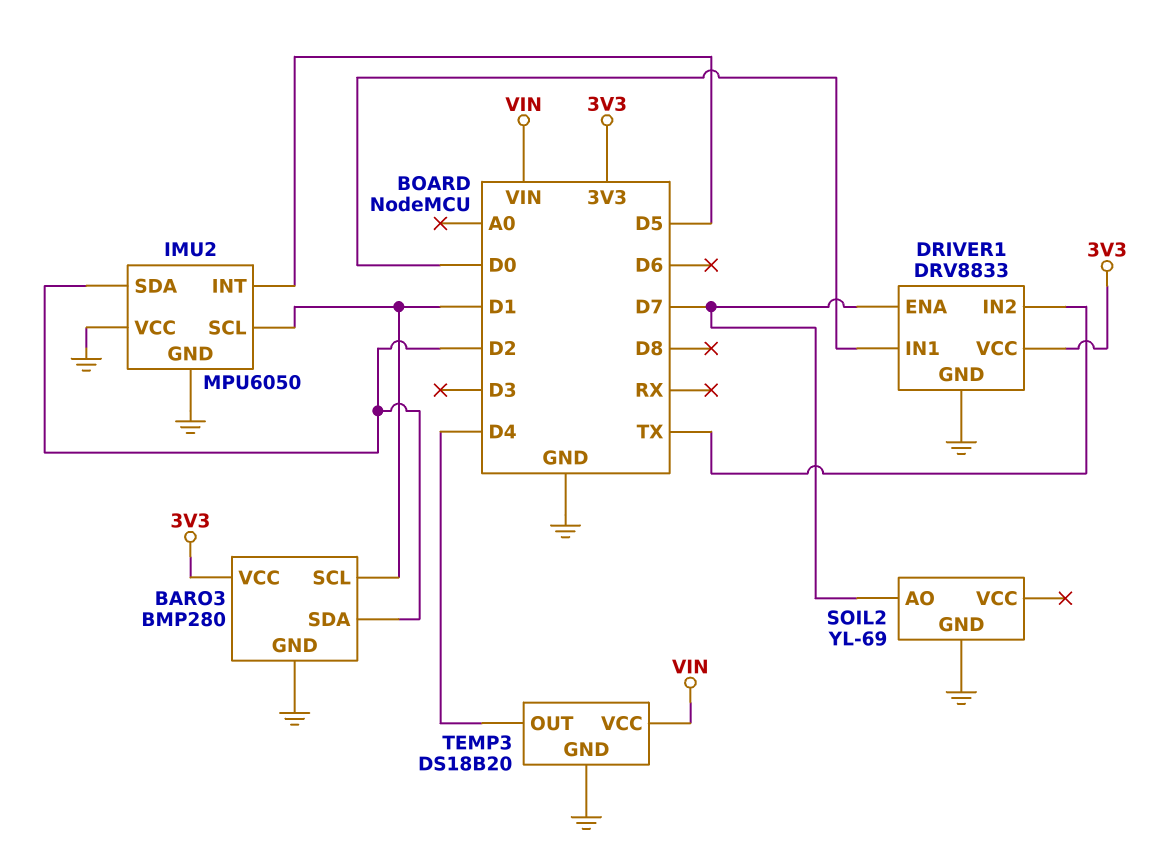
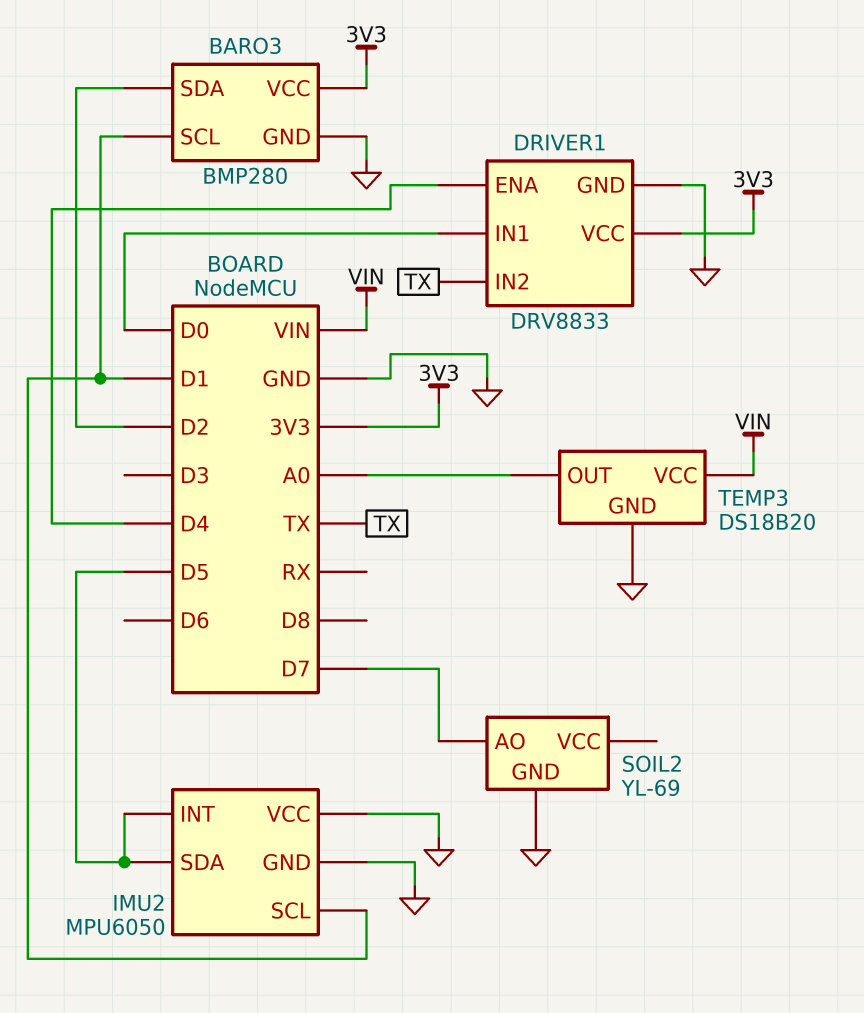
DRIVER1 pin ENA: D7 -> D4
IMU2 pin SDA: D2 -> D5
TEMP3 pin OUT: D4 -> A0

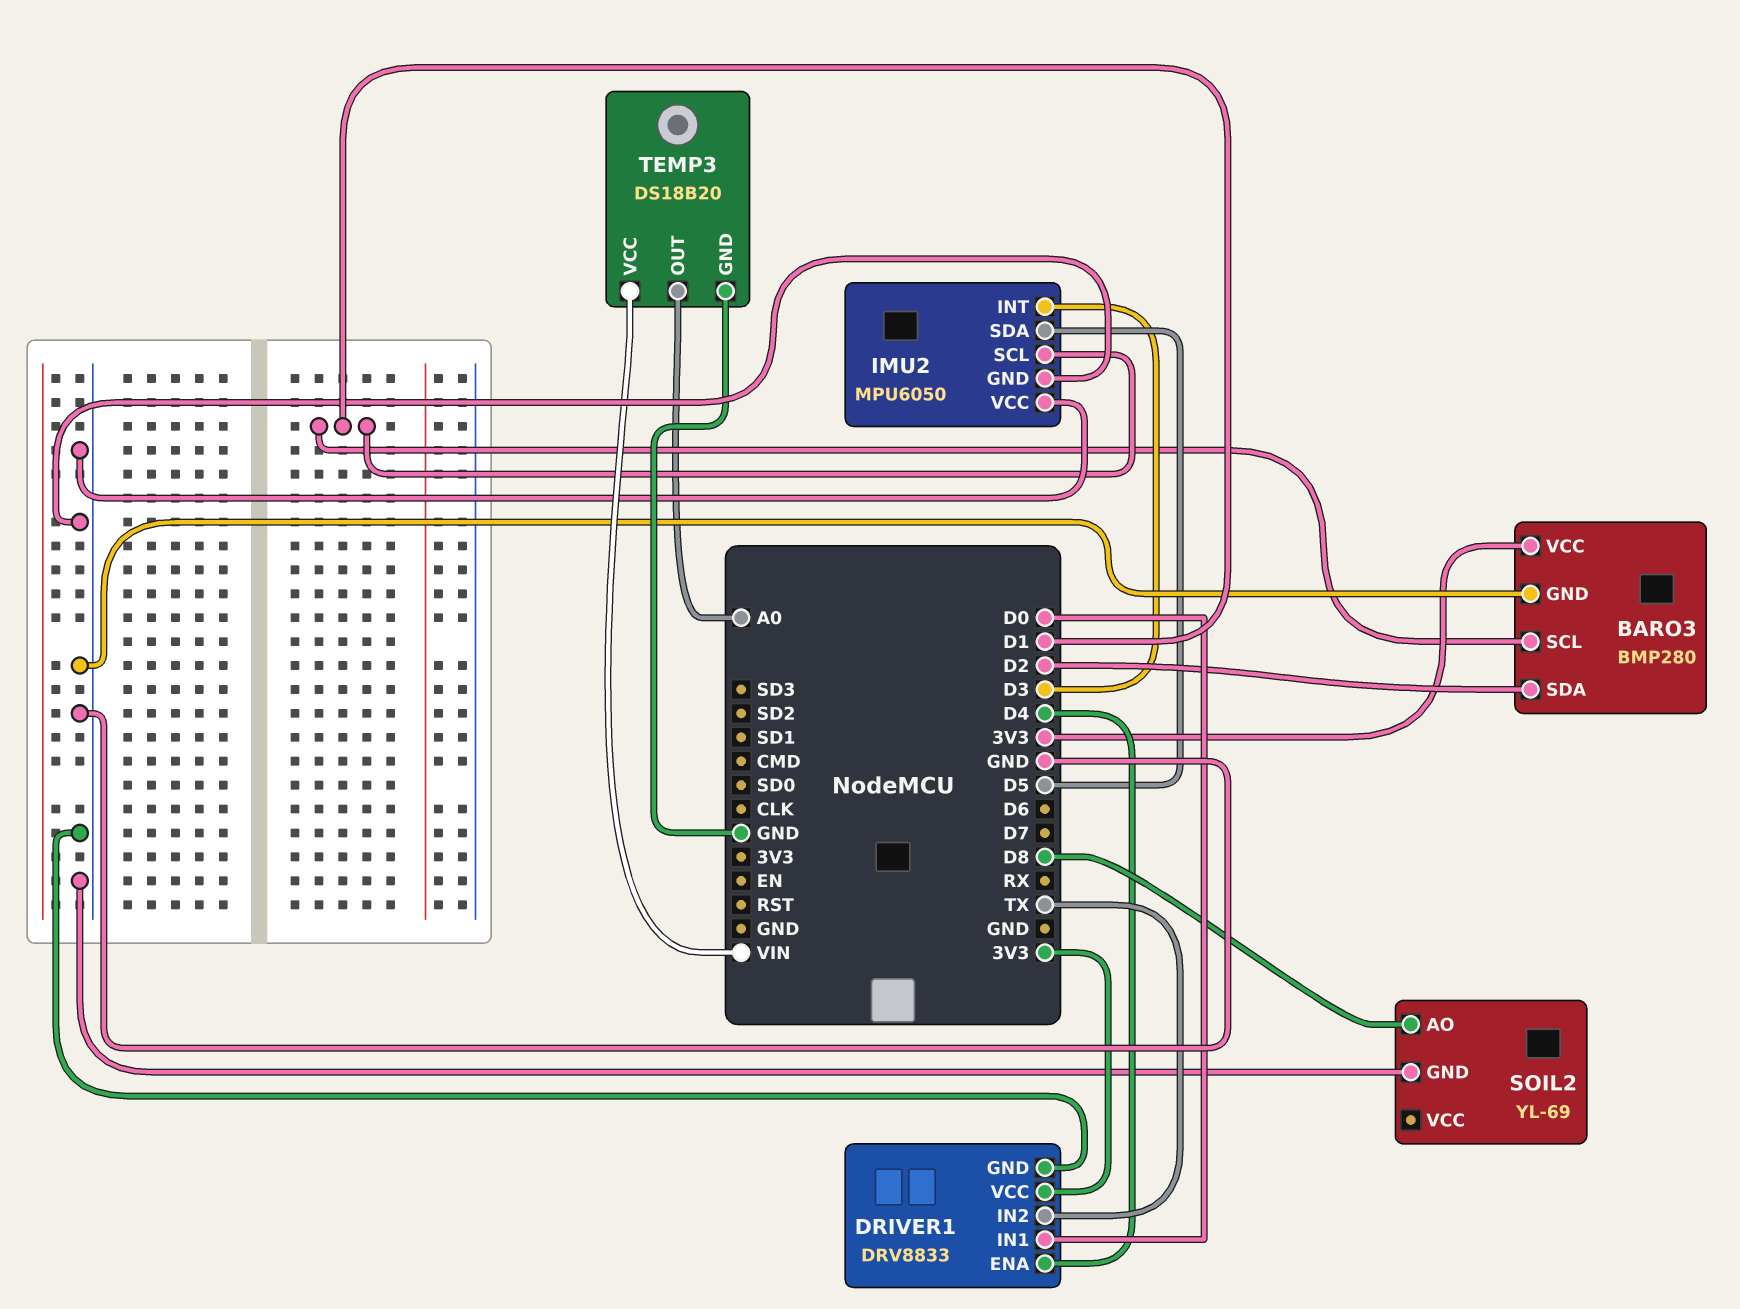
IMU2 pin INT: D5 -> D3
SOIL2 pin AO: D7 -> D8

